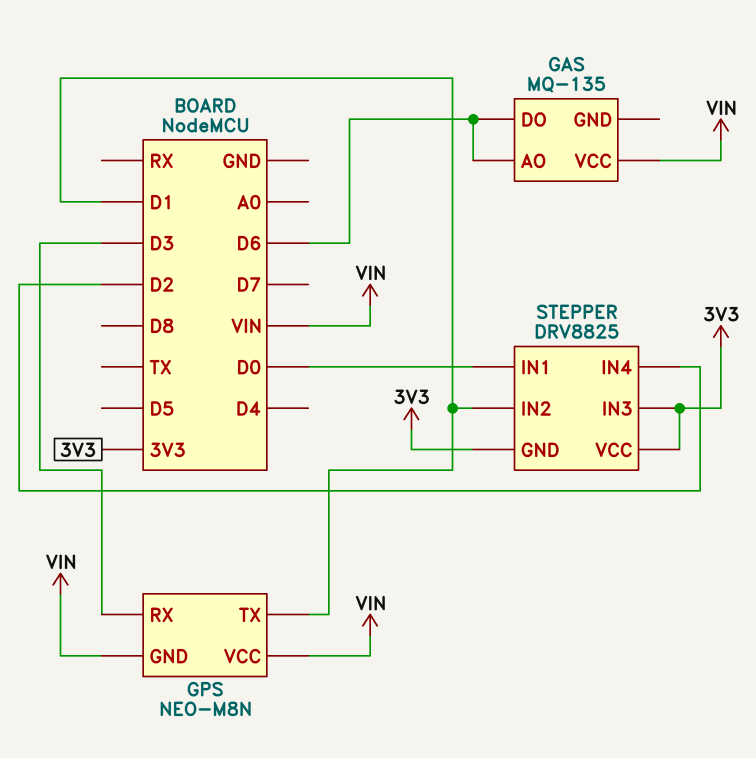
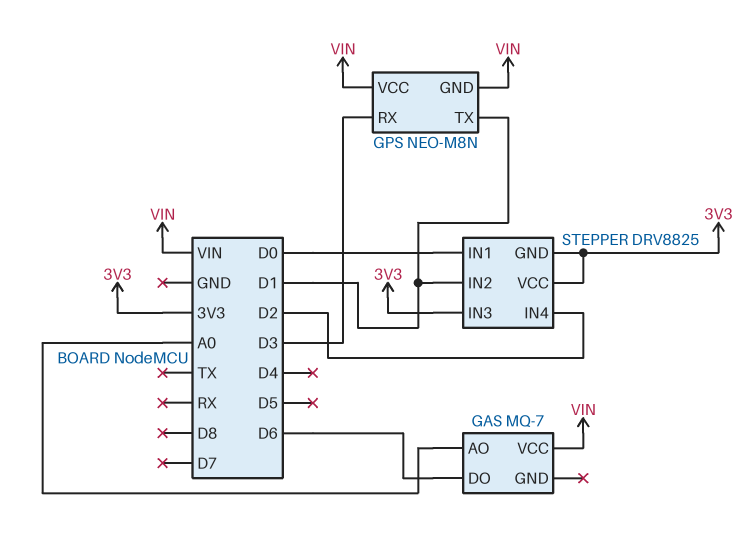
GAS: MQ-135 -> MQ-7
GAS pin AO: D6 -> A0

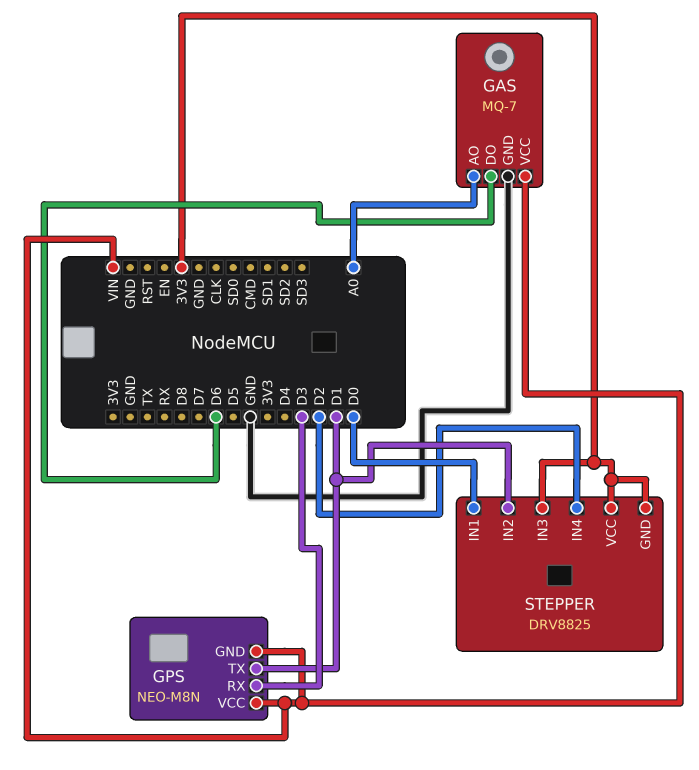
GAS pin GND: none -> GND

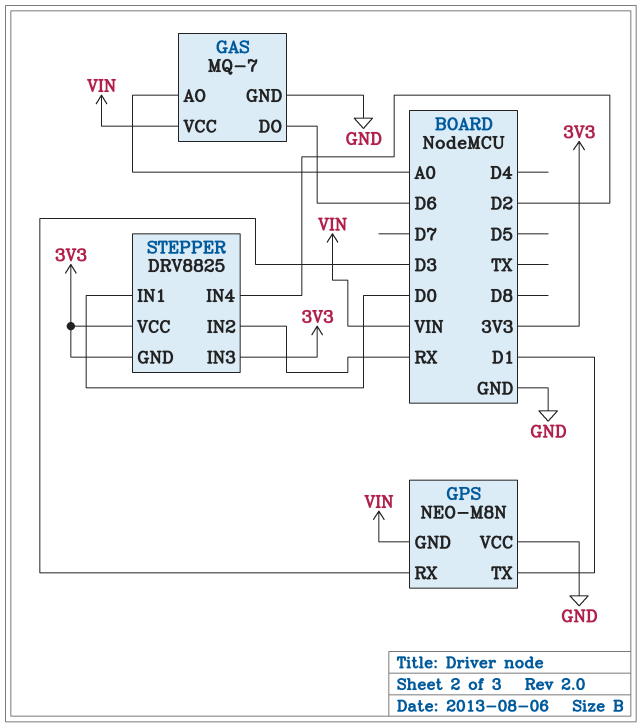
GPS pin VCC: VIN -> GND
STEPPER pin IN2: D1 -> RX

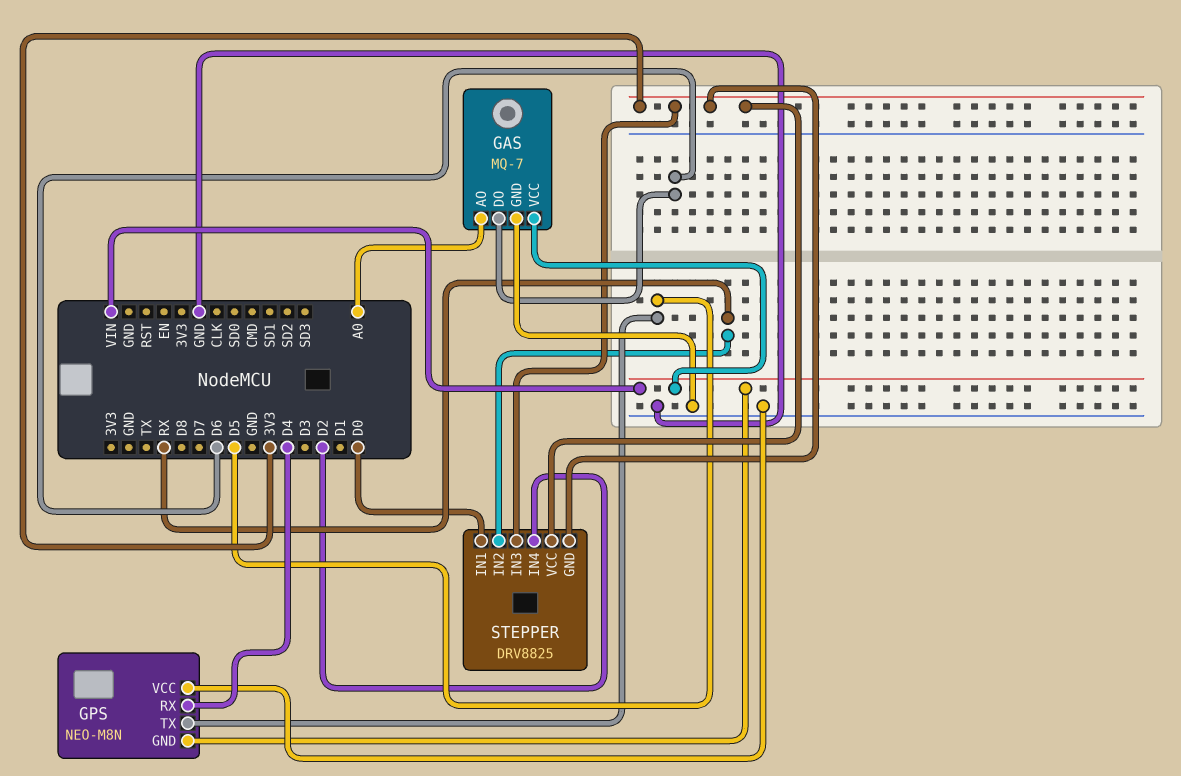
GPS pin RX: D3 -> D4
GPS pin TX: D1 -> D5

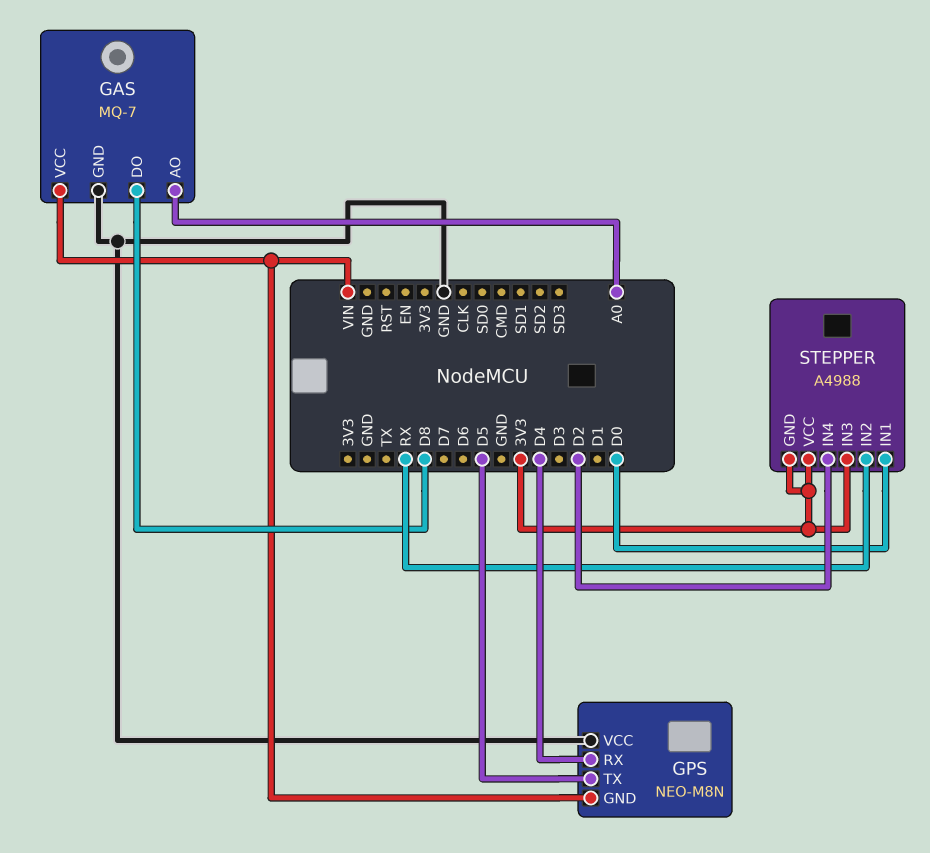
GAS pin DO: D6 -> D8
STEPPER: DRV8825 -> A4988

